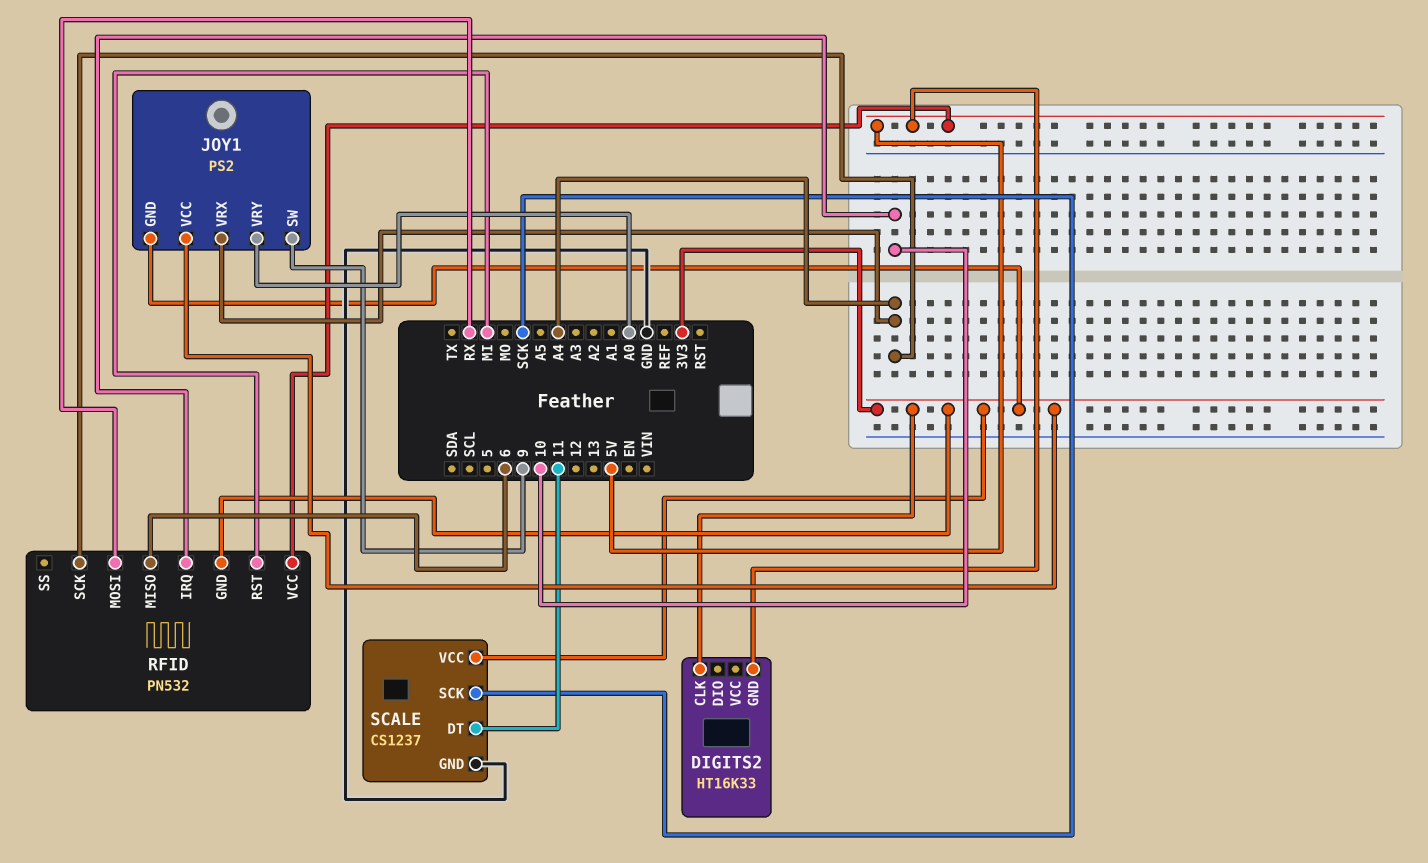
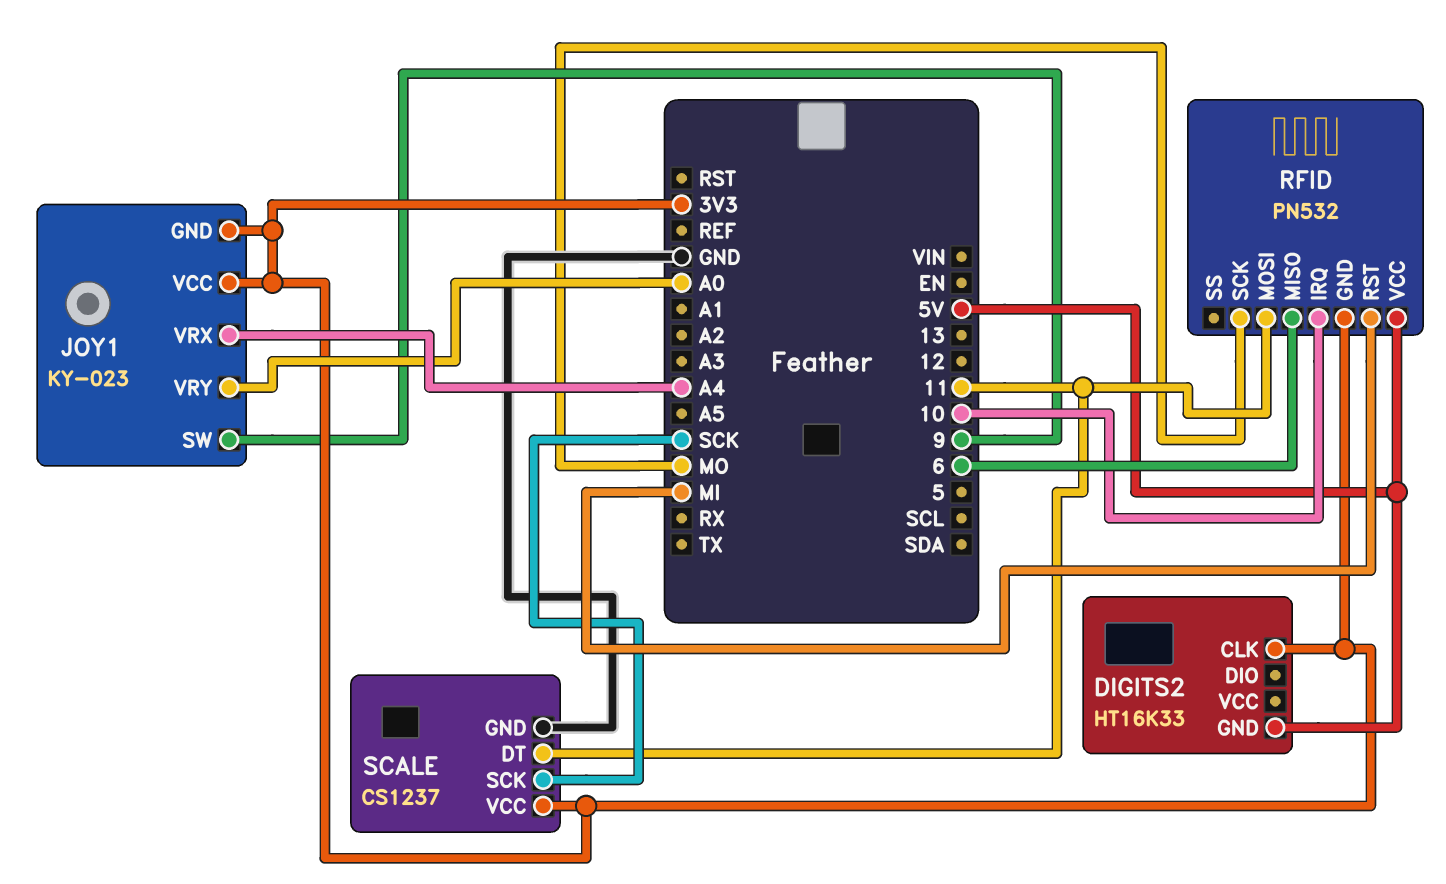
JOY1: PS2 -> KY-023
RFID pin MOSI: RX -> 11
RFID pin SCK: A4 -> MO

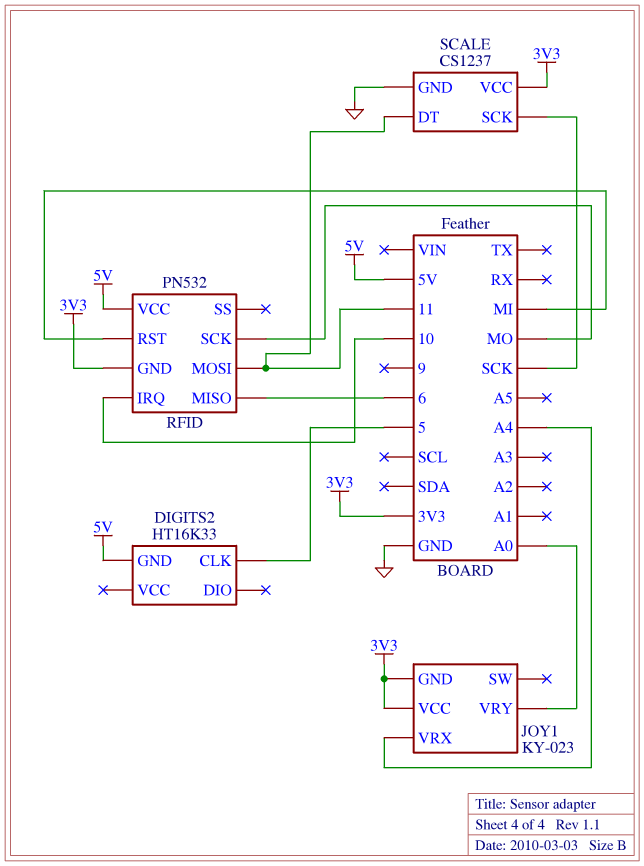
DIGITS2 pin CLK: 3V3 -> 5
JOY1 pin SW: 9 -> none

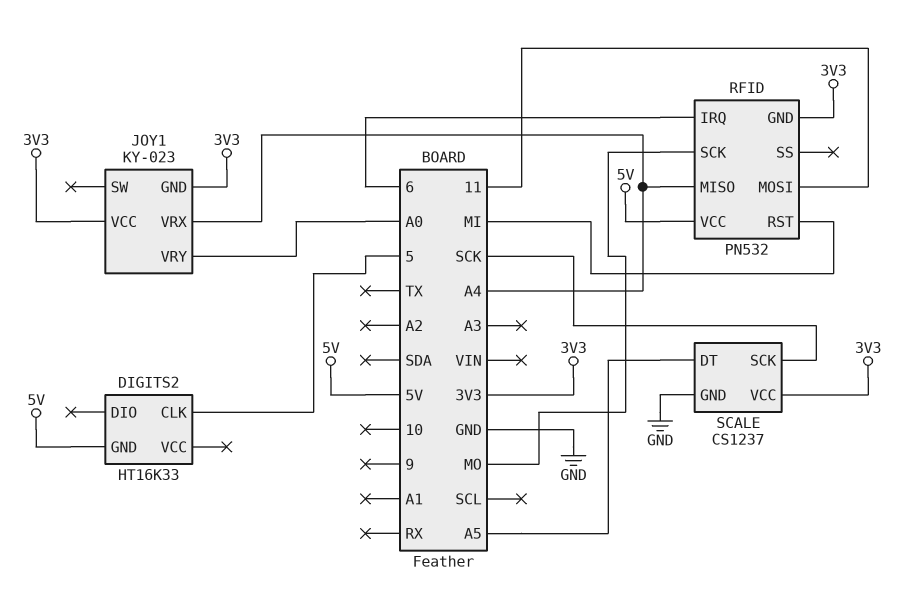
RFID pin IRQ: 10 -> 6
RFID pin MISO: 6 -> A4
SCALE pin DT: 11 -> A5

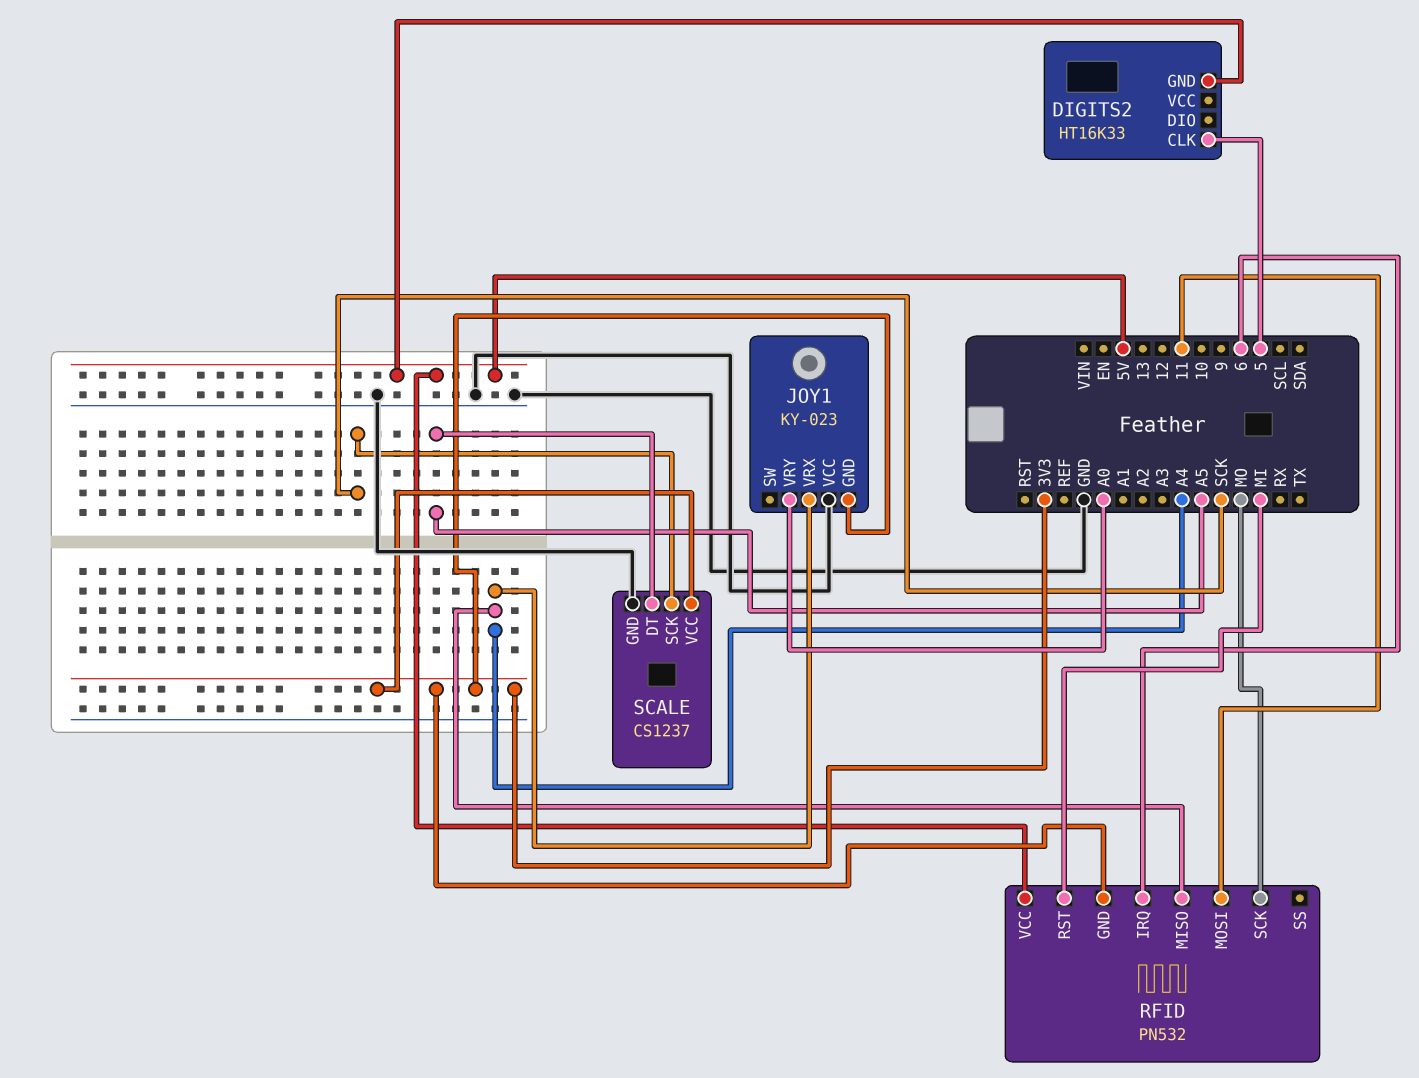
JOY1 pin VCC: 3V3 -> GND

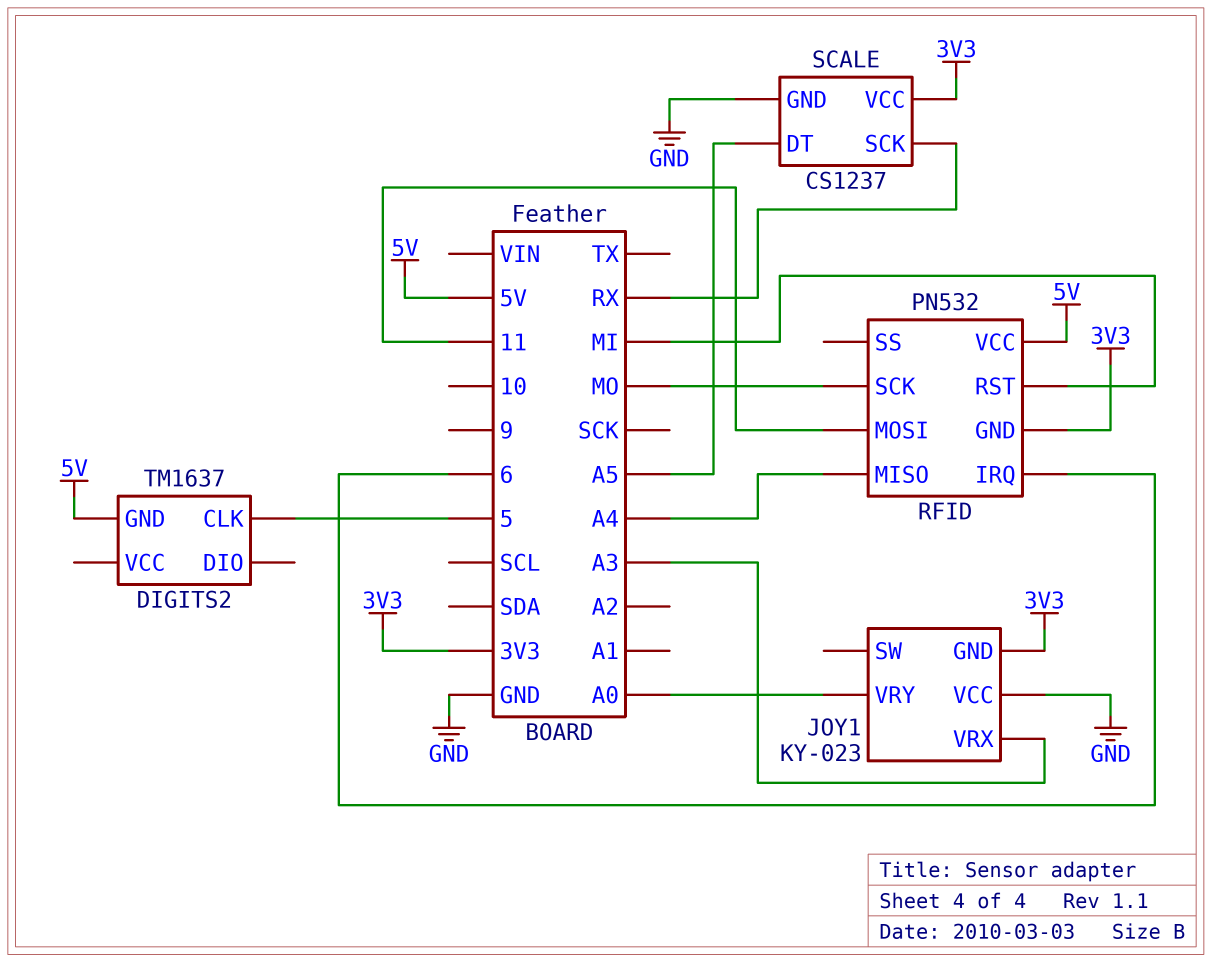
DIGITS2: HT16K33 -> TM1637
JOY1 pin VRX: A4 -> A3
SCALE pin SCK: SCK -> RX

